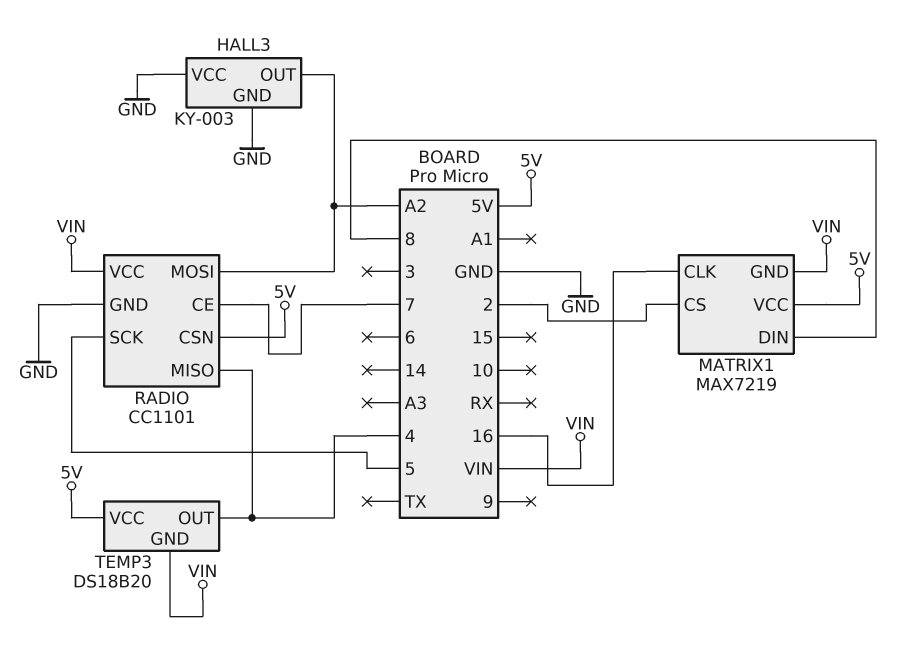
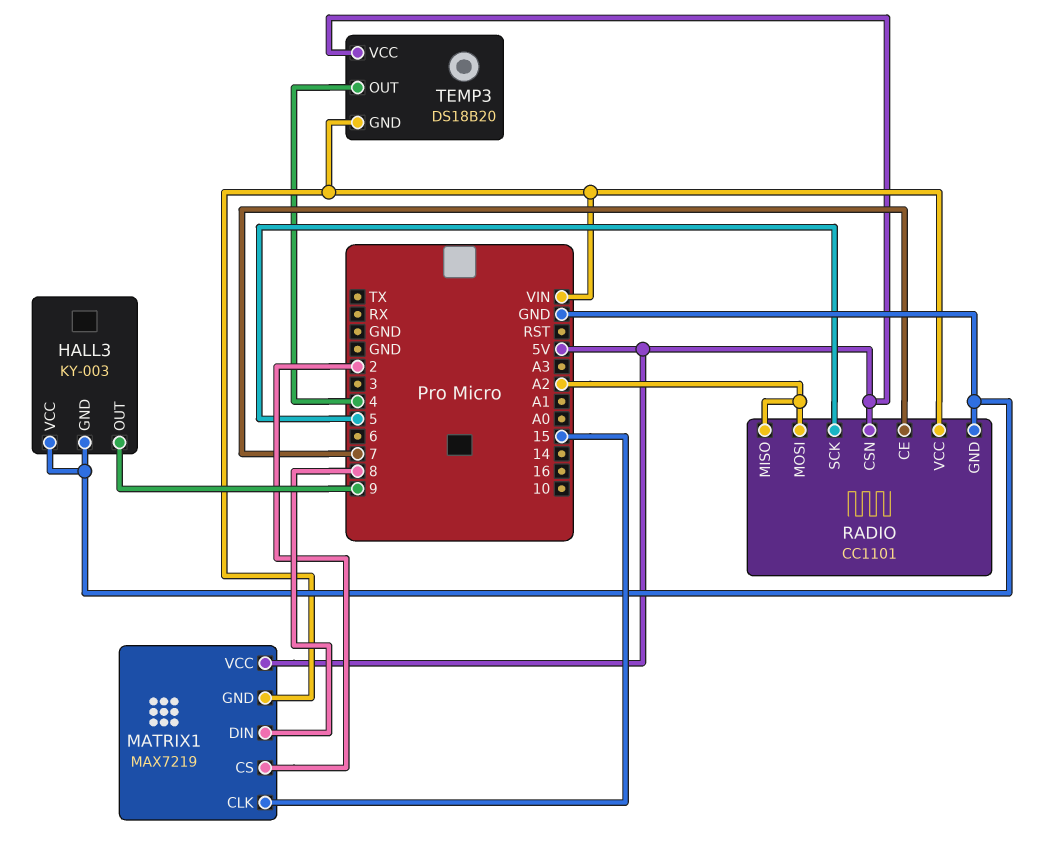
HALL3 pin OUT: A2 -> 9
MATRIX1 pin CLK: 16 -> 15
RADIO pin MISO: 4 -> A2

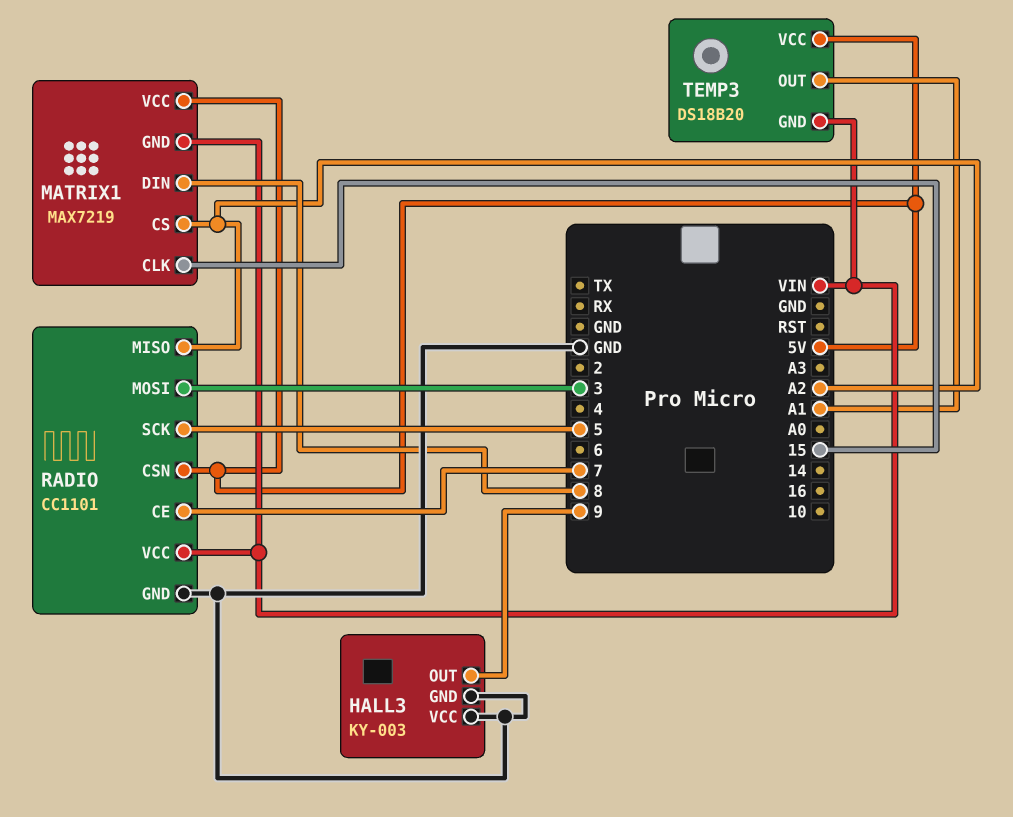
MATRIX1 pin CS: 2 -> A2
RADIO pin MOSI: A2 -> 3
TEMP3 pin OUT: 4 -> A1

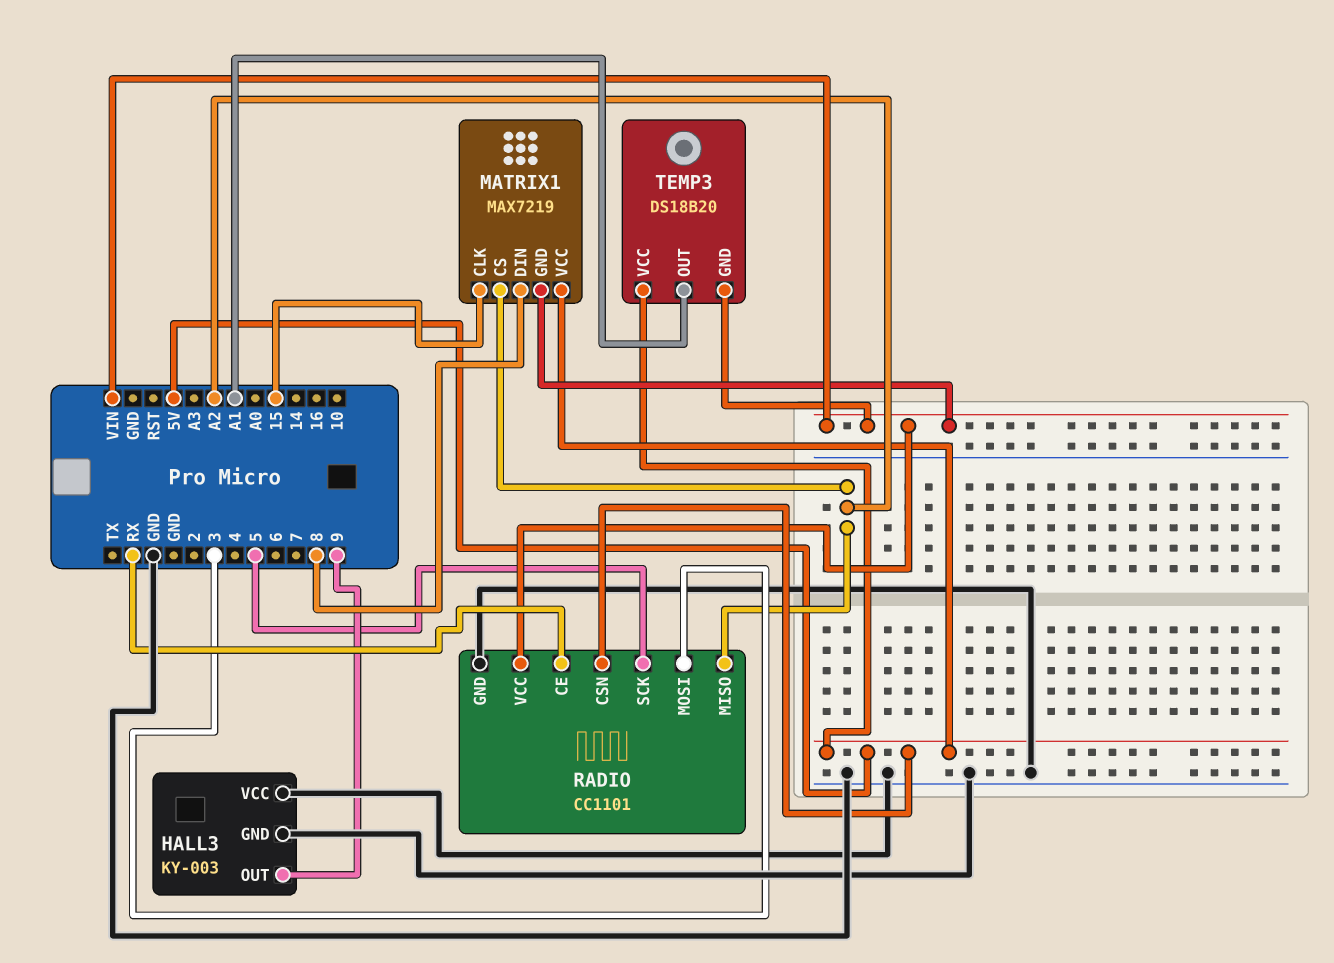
RADIO pin CE: 7 -> RX

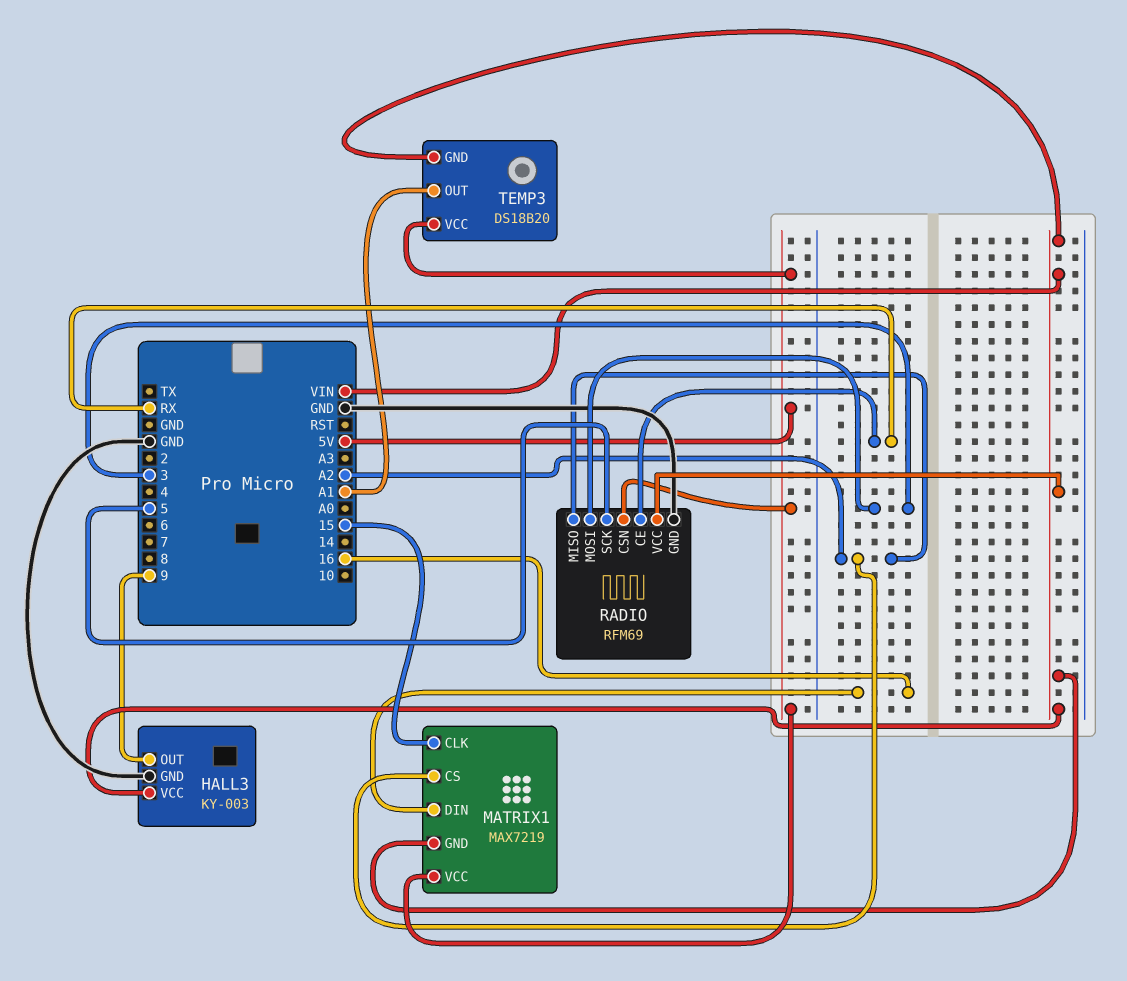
HALL3 pin VCC: GND -> VIN
MATRIX1 pin DIN: 8 -> 16
RADIO: CC1101 -> RFM69

